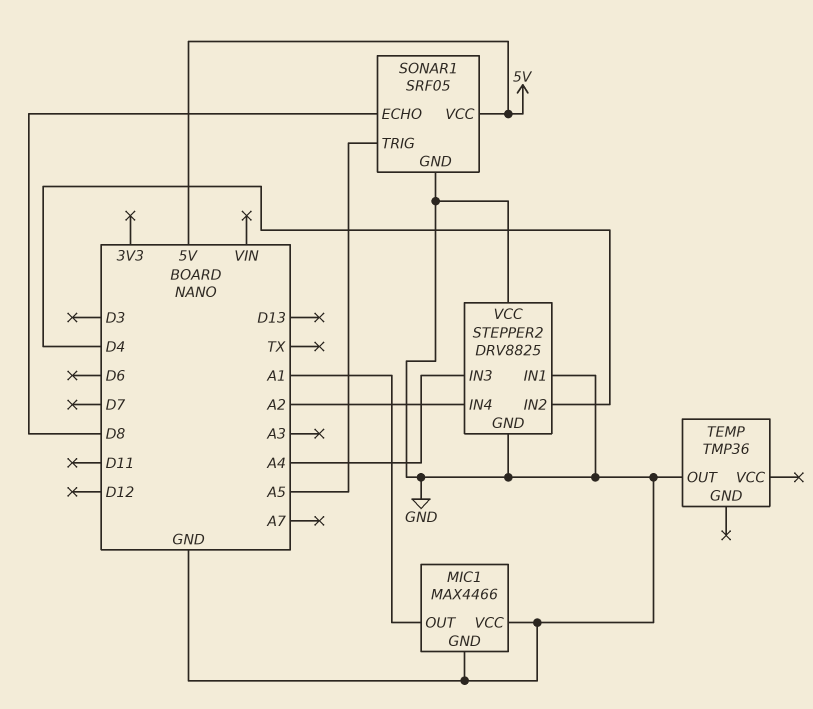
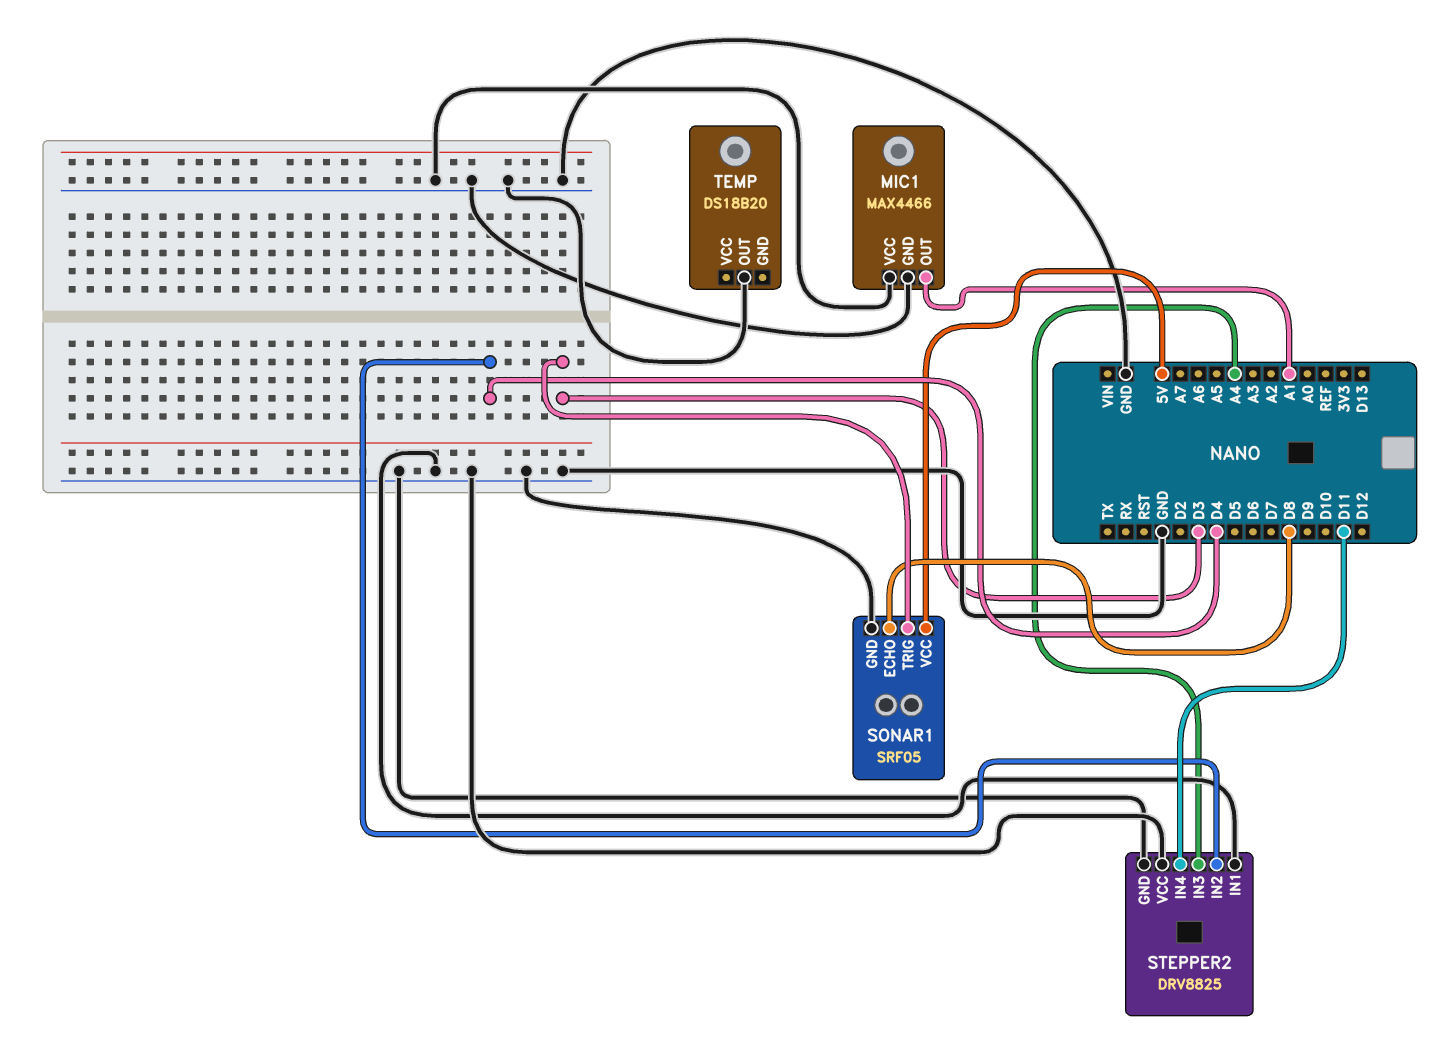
SONAR1 pin TRIG: A5 -> D3
STEPPER2 pin IN4: A2 -> D11
TEMP: TMP36 -> DS18B20

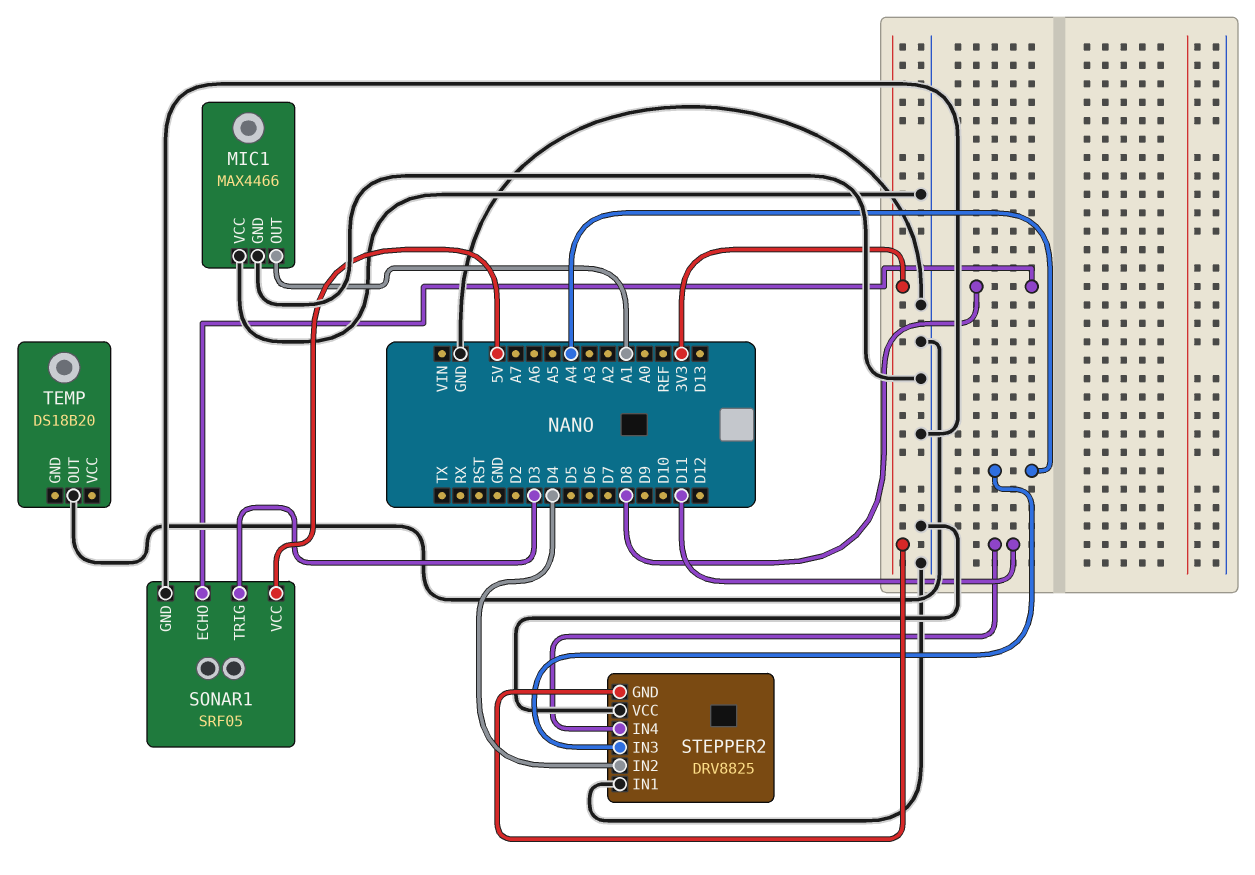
STEPPER2 pin GND: GND -> 3V3

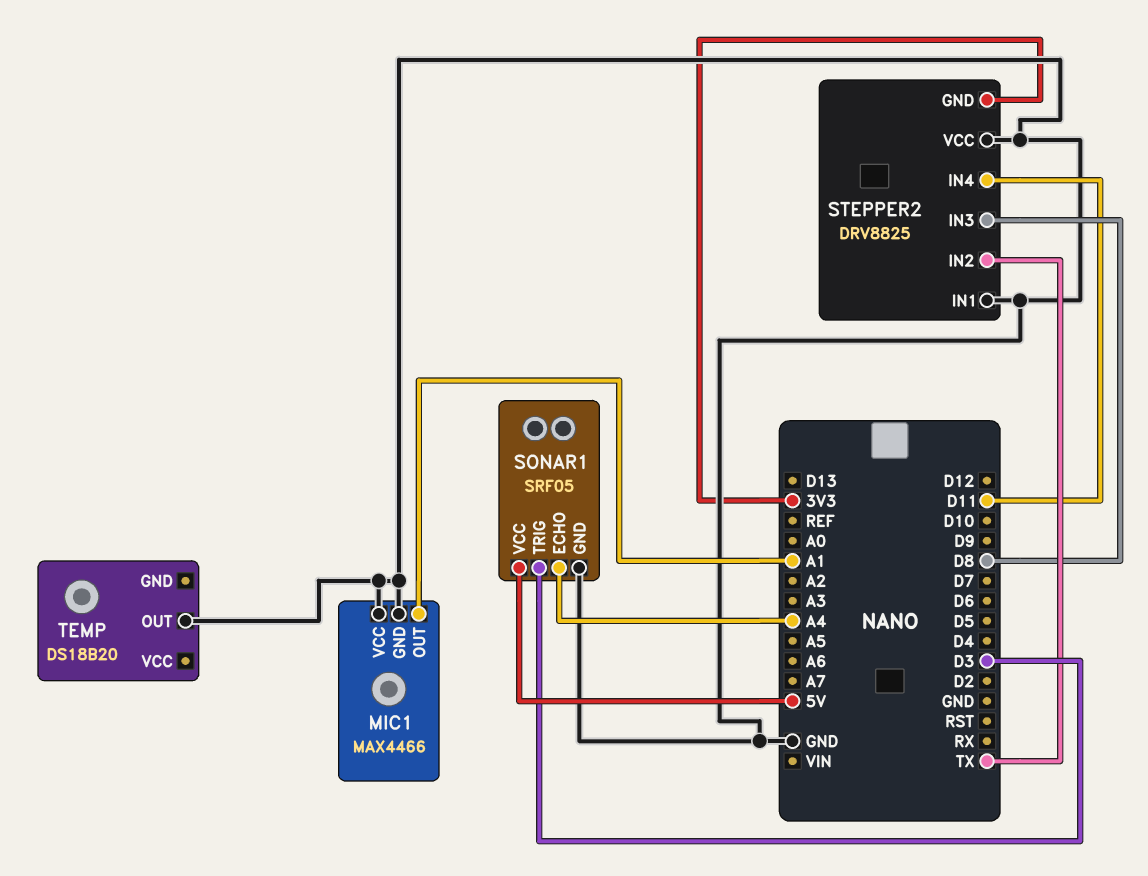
SONAR1 pin ECHO: D8 -> A4
STEPPER2 pin IN2: D4 -> TX
STEPPER2 pin IN3: A4 -> D8

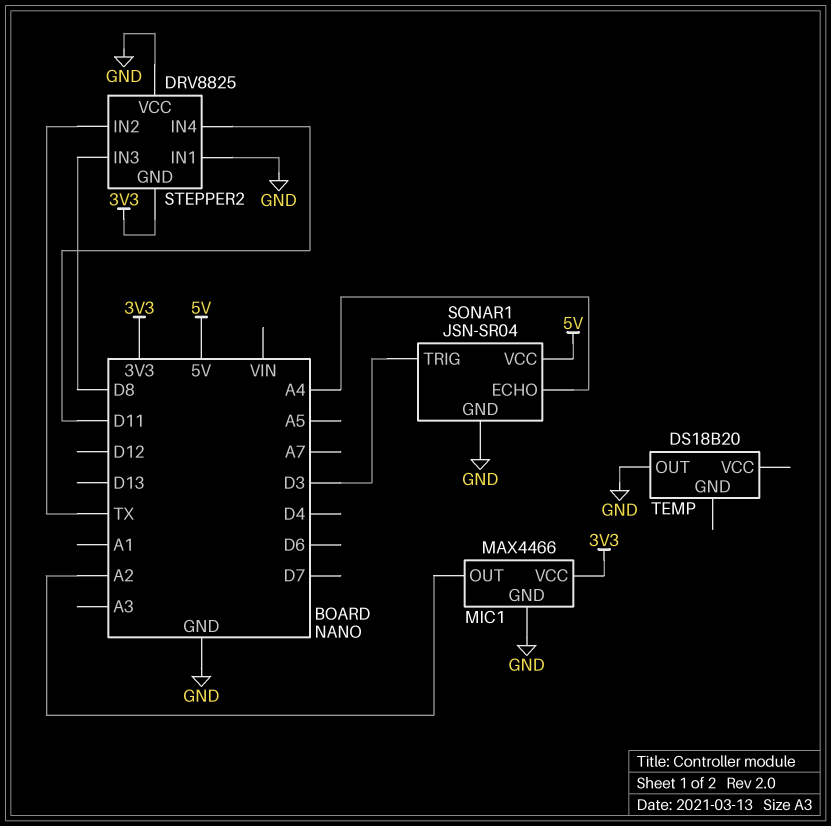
MIC1 pin OUT: A1 -> A2
MIC1 pin VCC: GND -> 3V3
SONAR1: SRF05 -> JSN-SR04

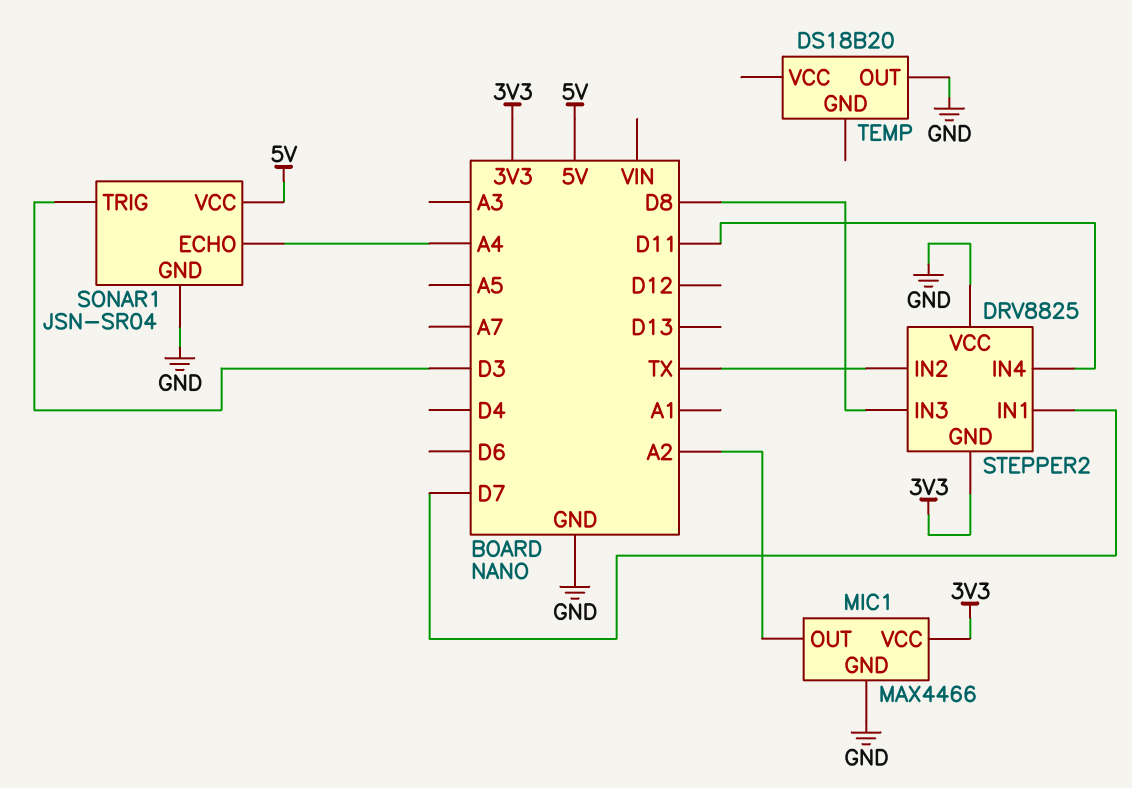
STEPPER2 pin IN1: GND -> D7

